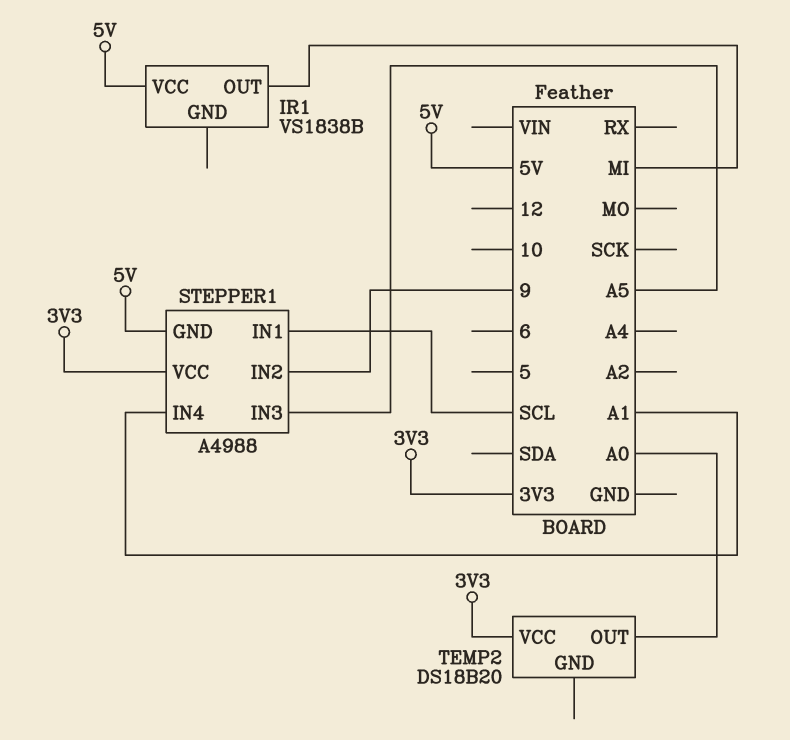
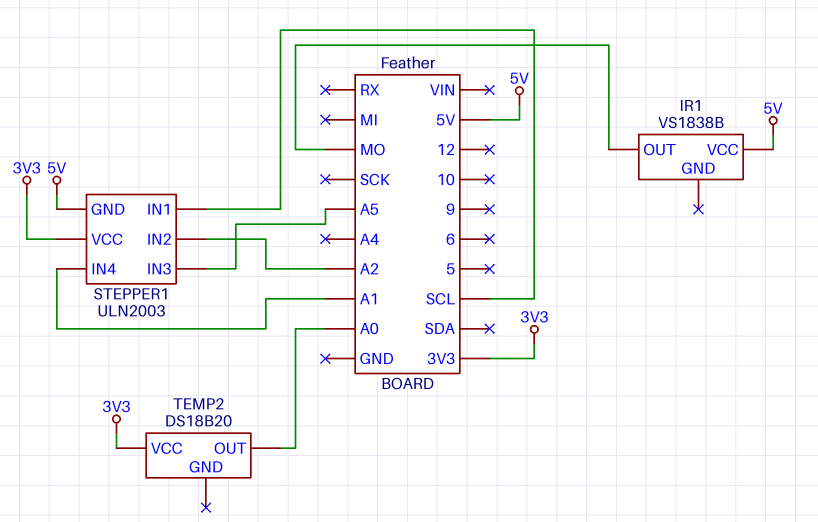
IR1 pin OUT: MI -> MO
STEPPER1: A4988 -> ULN2003
STEPPER1 pin IN2: 9 -> A2

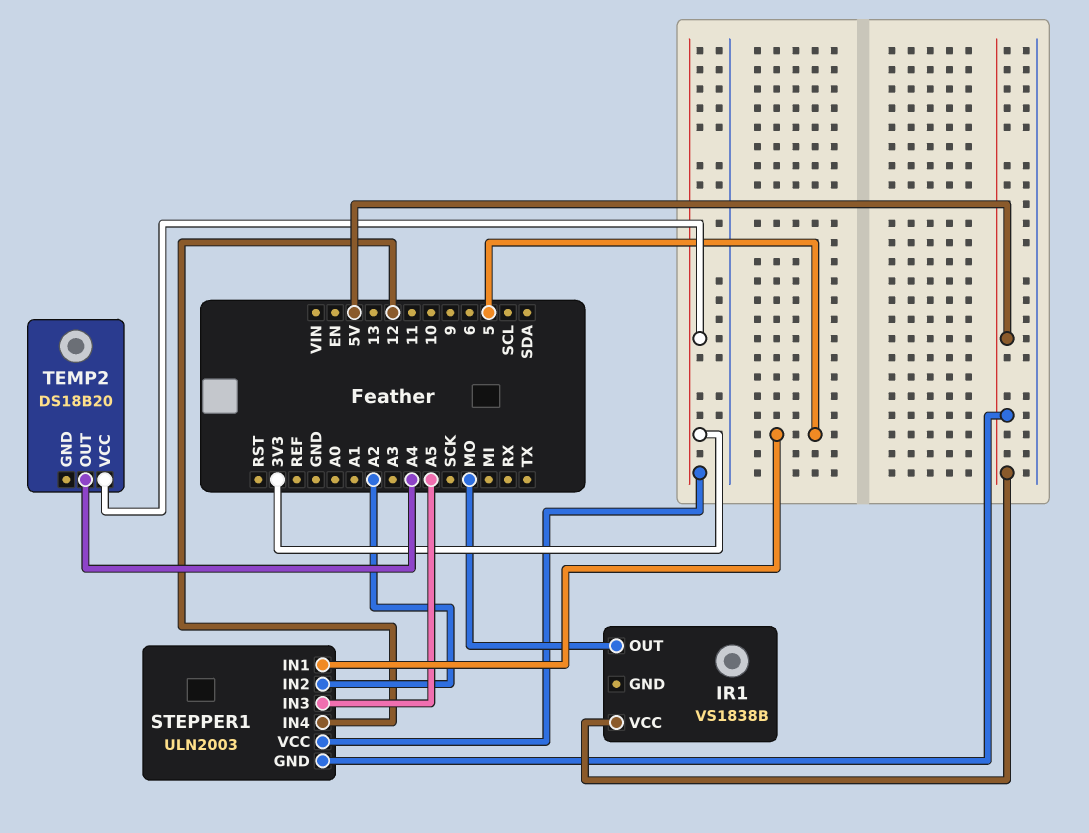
STEPPER1 pin IN1: SCL -> 5
STEPPER1 pin IN4: A1 -> 12
TEMP2 pin OUT: A0 -> A4

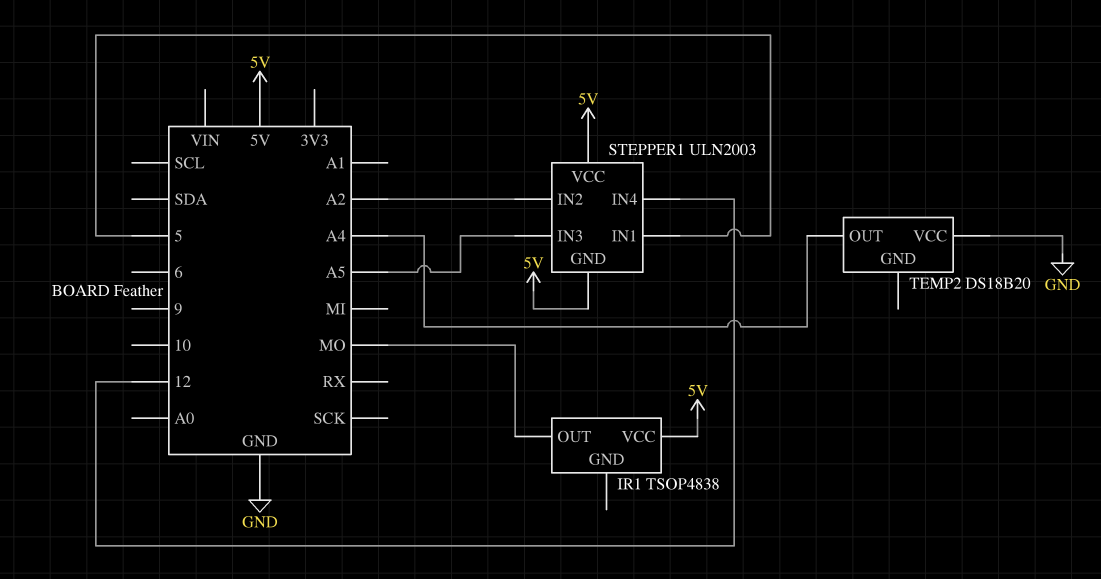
IR1: VS1838B -> TSOP4838
STEPPER1 pin VCC: 3V3 -> 5V
TEMP2 pin VCC: 3V3 -> GND

